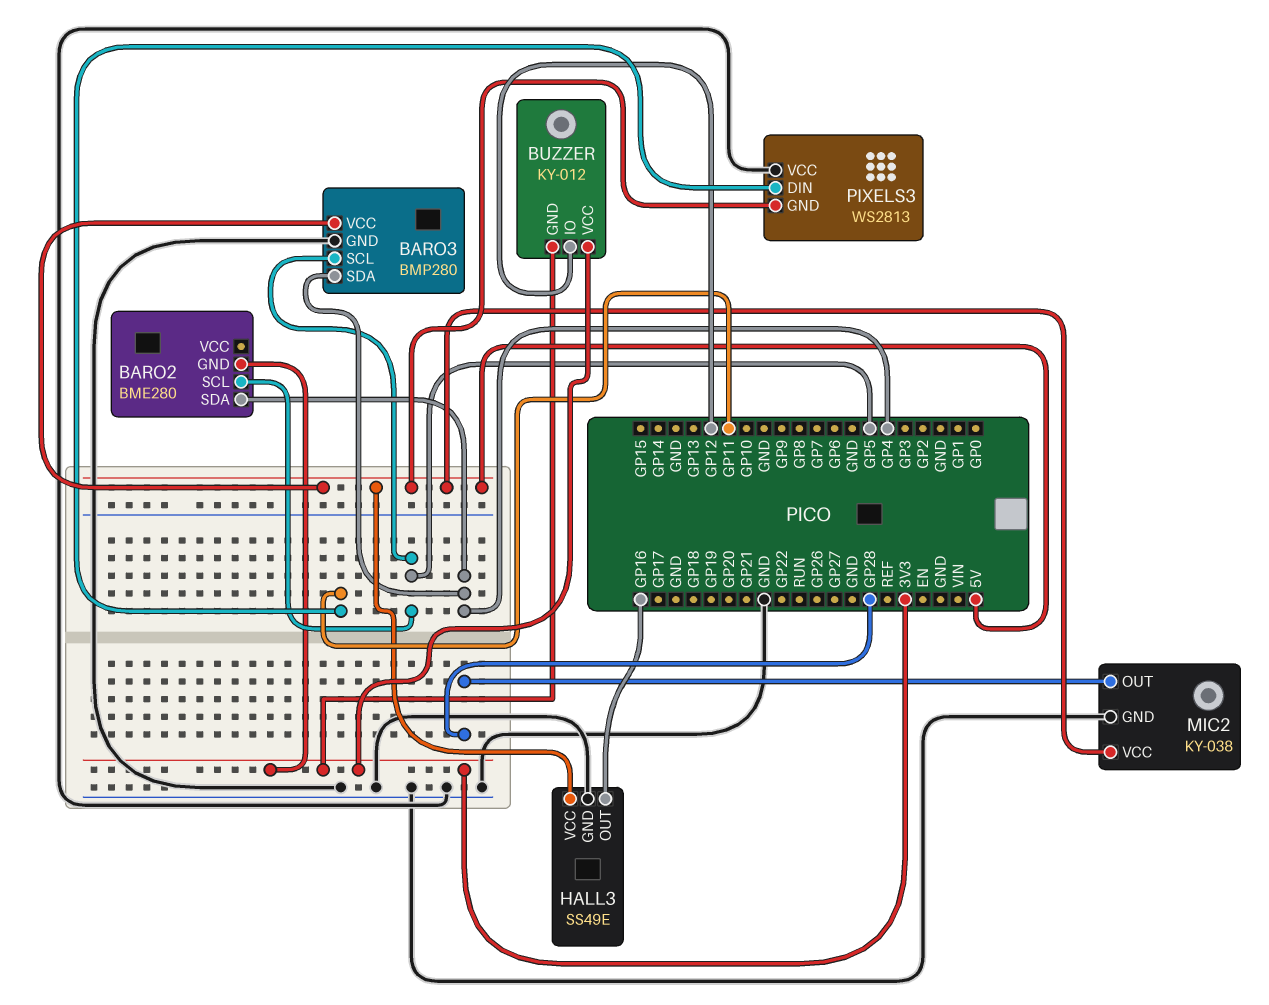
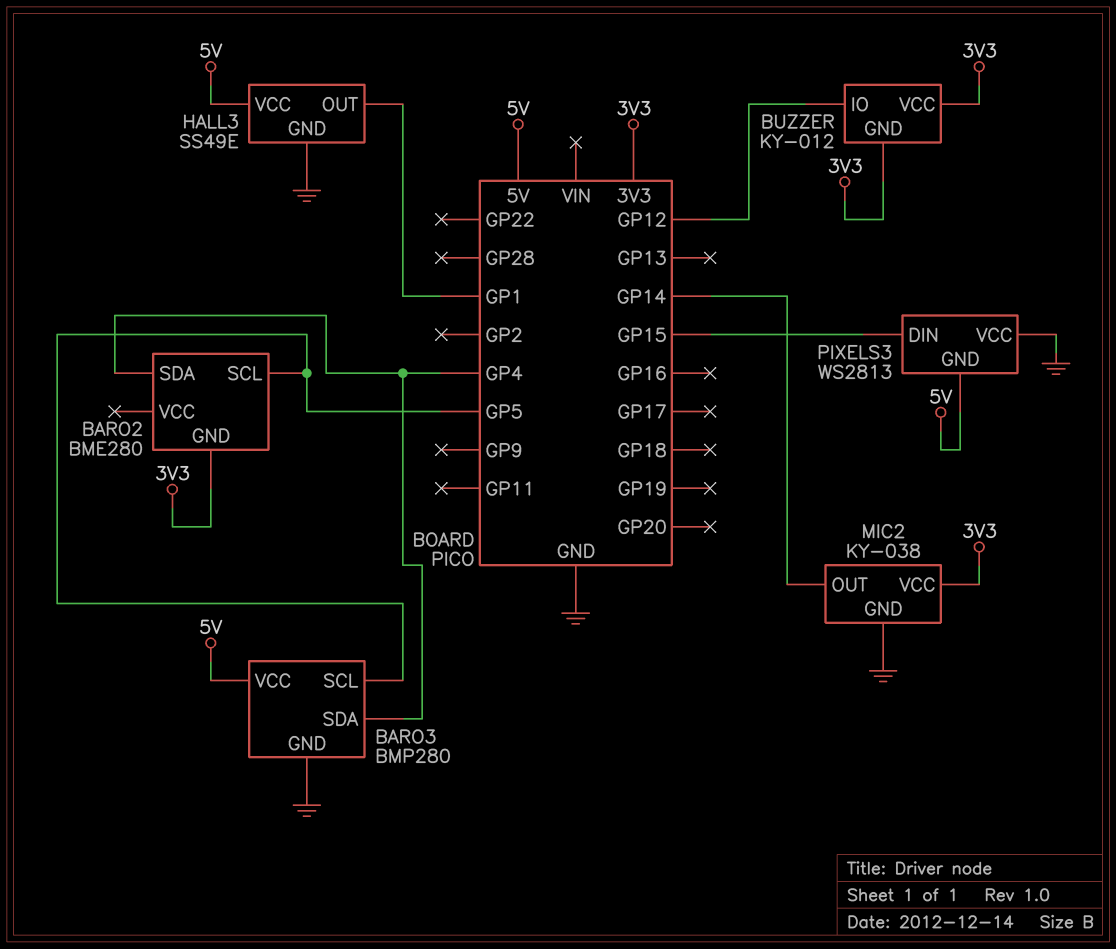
HALL3 pin OUT: GP16 -> GP1
MIC2 pin OUT: GP28 -> GP14
MIC2 pin VCC: 5V -> 3V3
PIXELS3 pin DIN: GP11 -> GP15

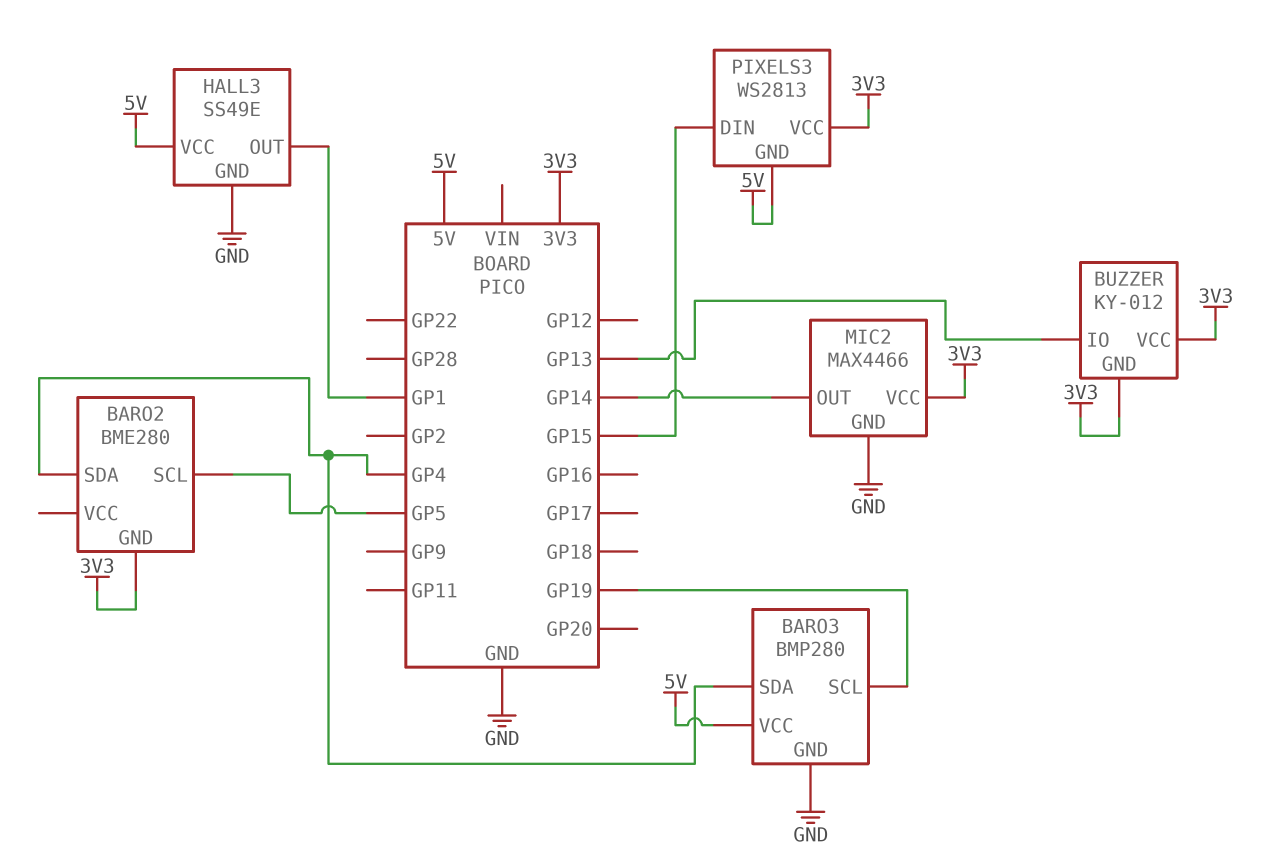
BARO3 pin SCL: GP5 -> GP19
BUZZER pin IO: GP12 -> GP13
MIC2: KY-038 -> MAX4466
PIXELS3 pin VCC: GND -> 3V3

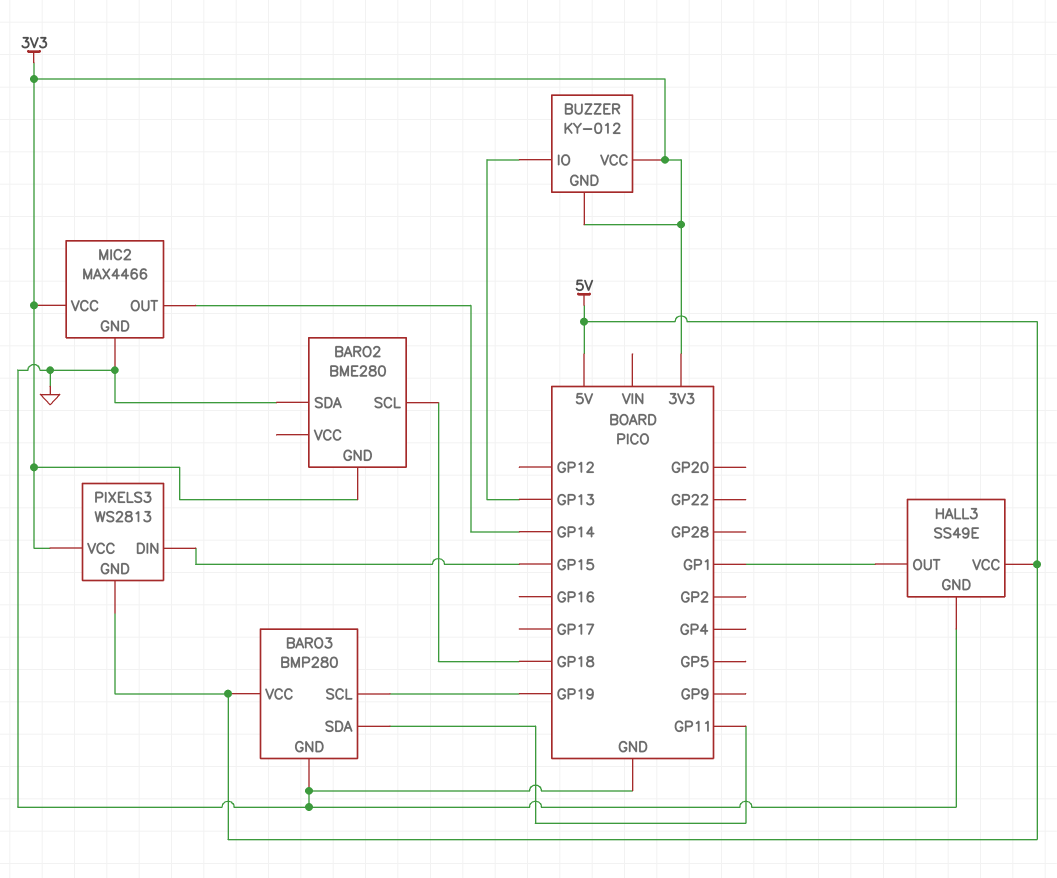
BARO2 pin SCL: GP5 -> GP18
BARO2 pin SDA: GP4 -> GND
BARO3 pin SDA: GP4 -> GP11

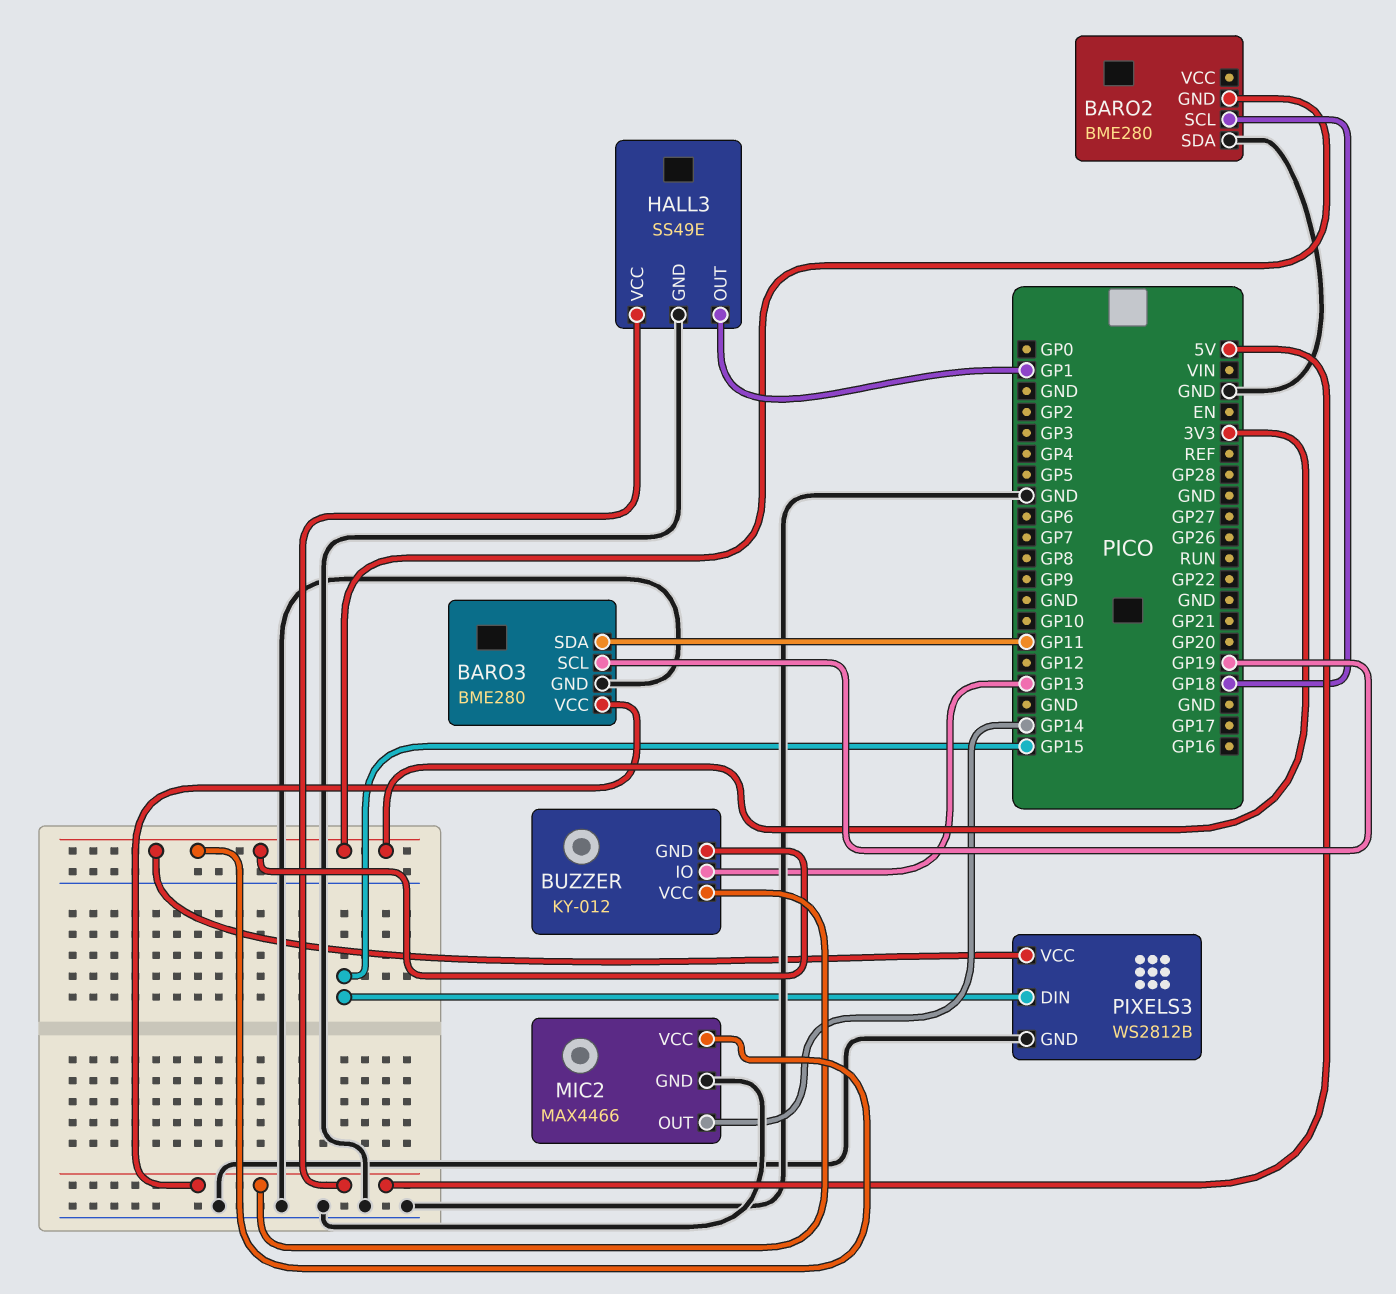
BARO3: BMP280 -> BME280
BUZZER pin VCC: 3V3 -> 5V
PIXELS3: WS2813 -> WS2812B
PIXELS3 pin GND: 5V -> GND

